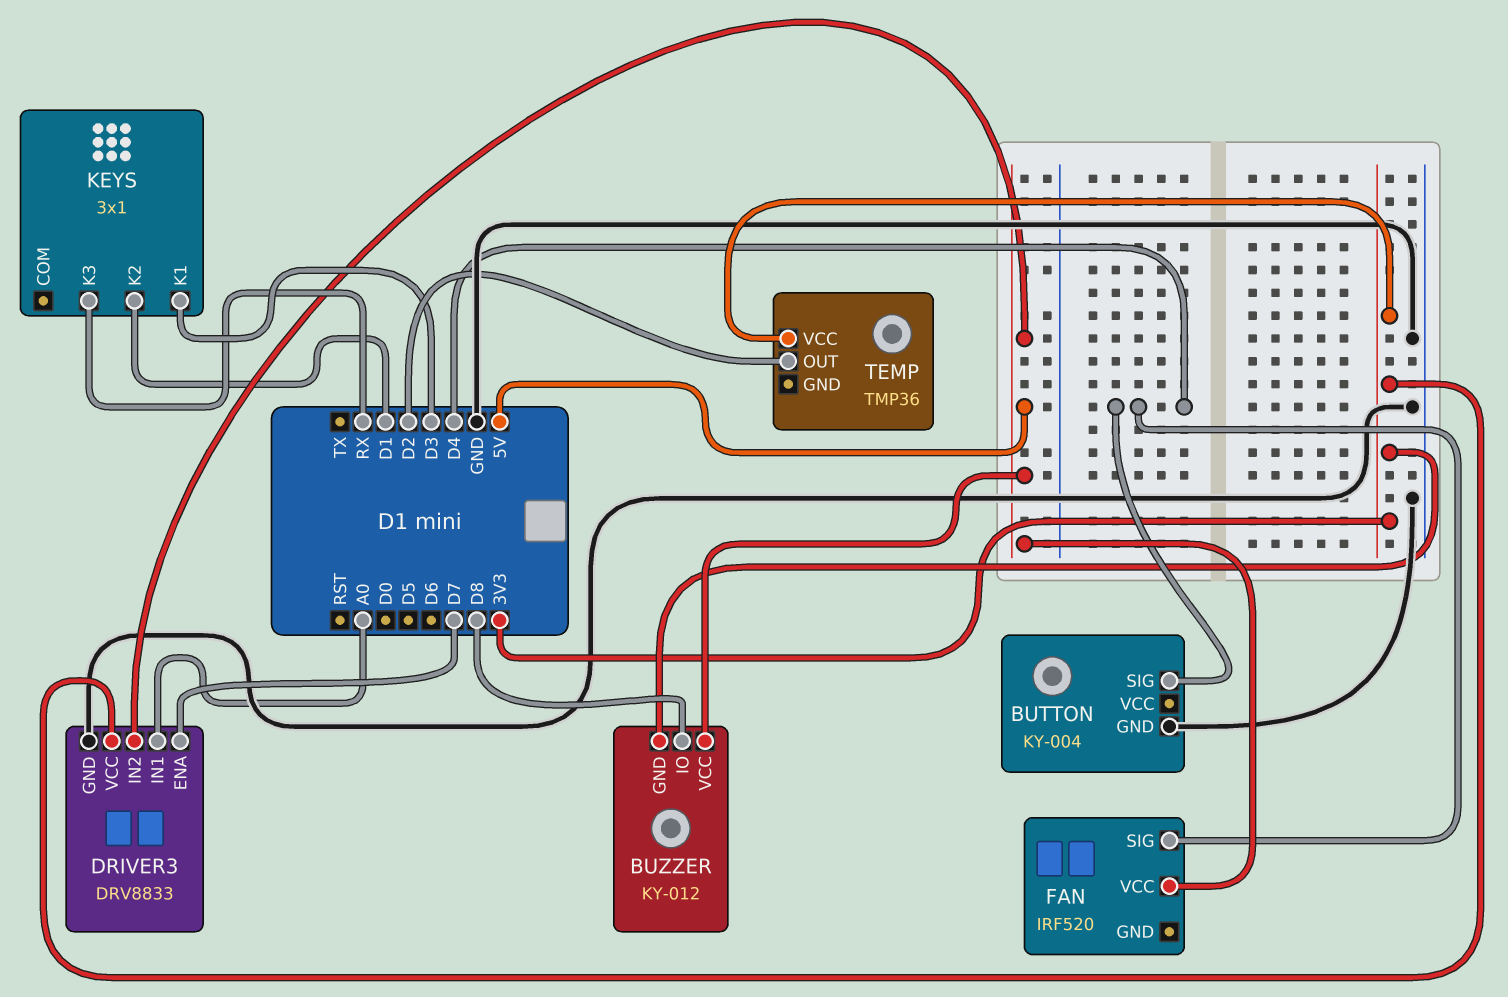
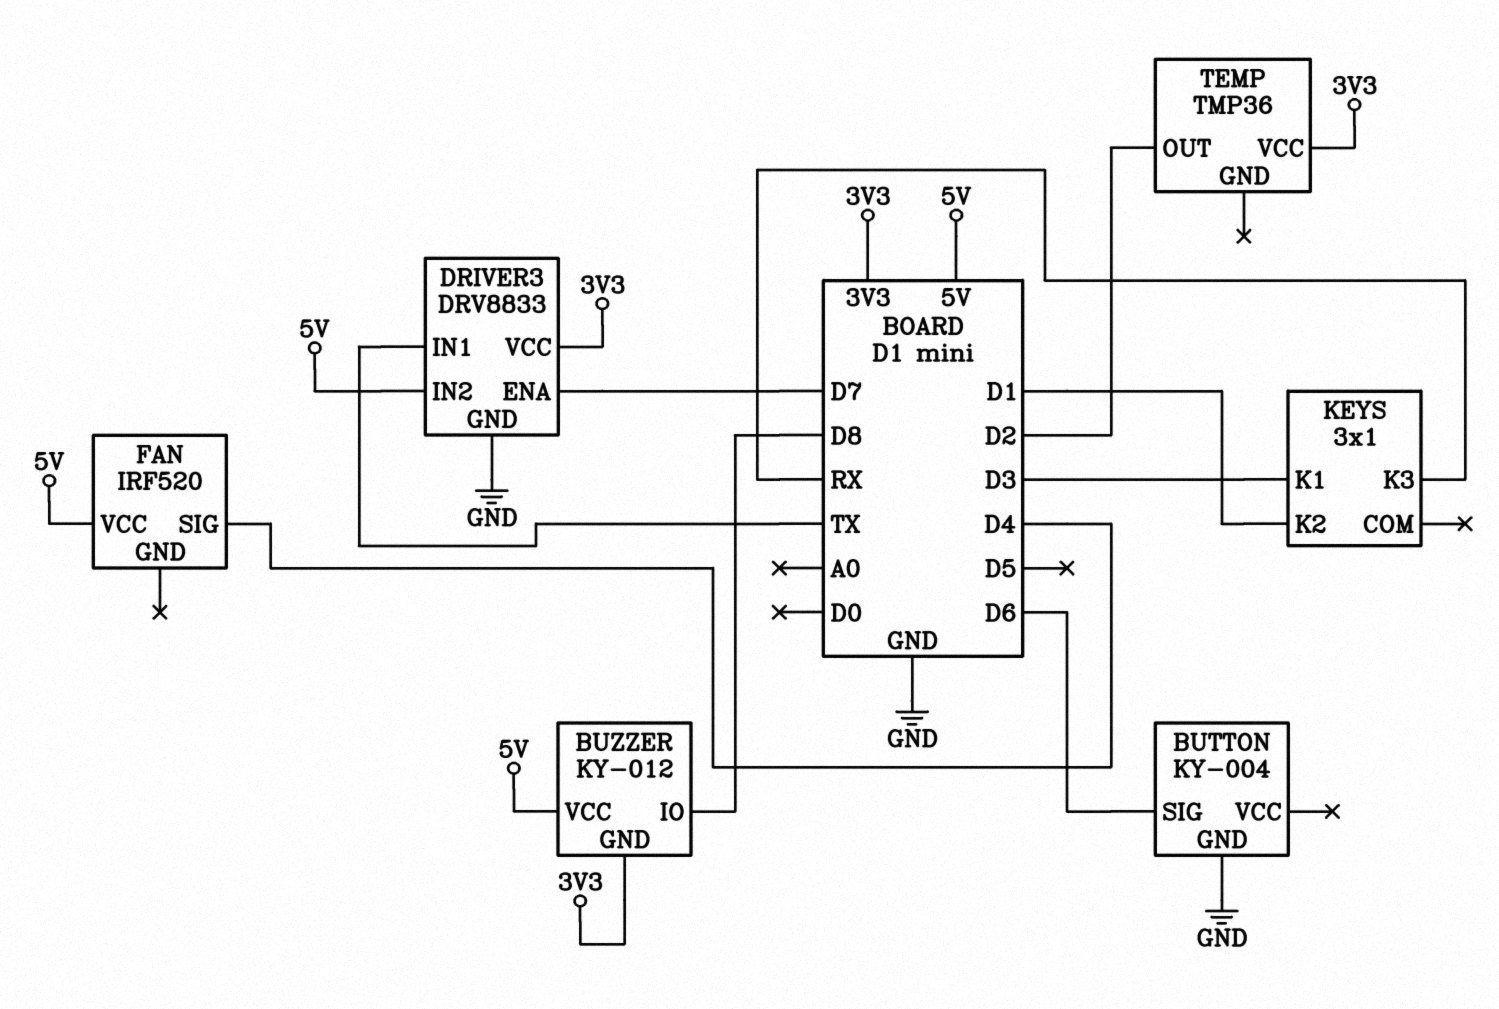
BUTTON pin SIG: D4 -> D6
DRIVER3 pin IN1: A0 -> TX

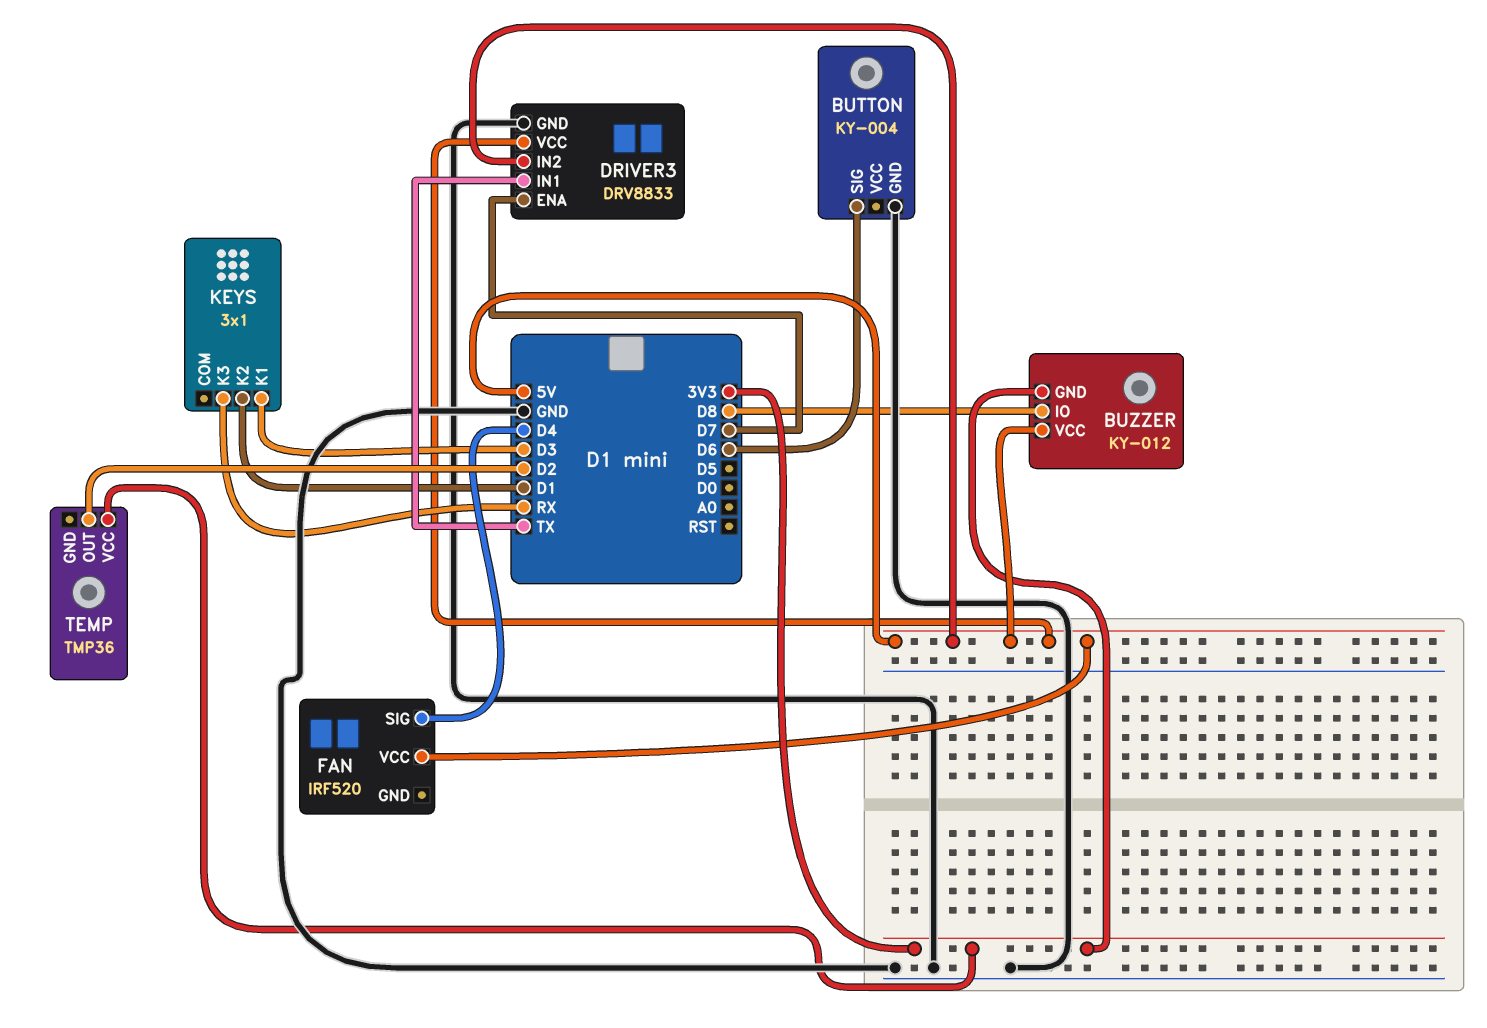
DRIVER3 pin VCC: 3V3 -> 5V

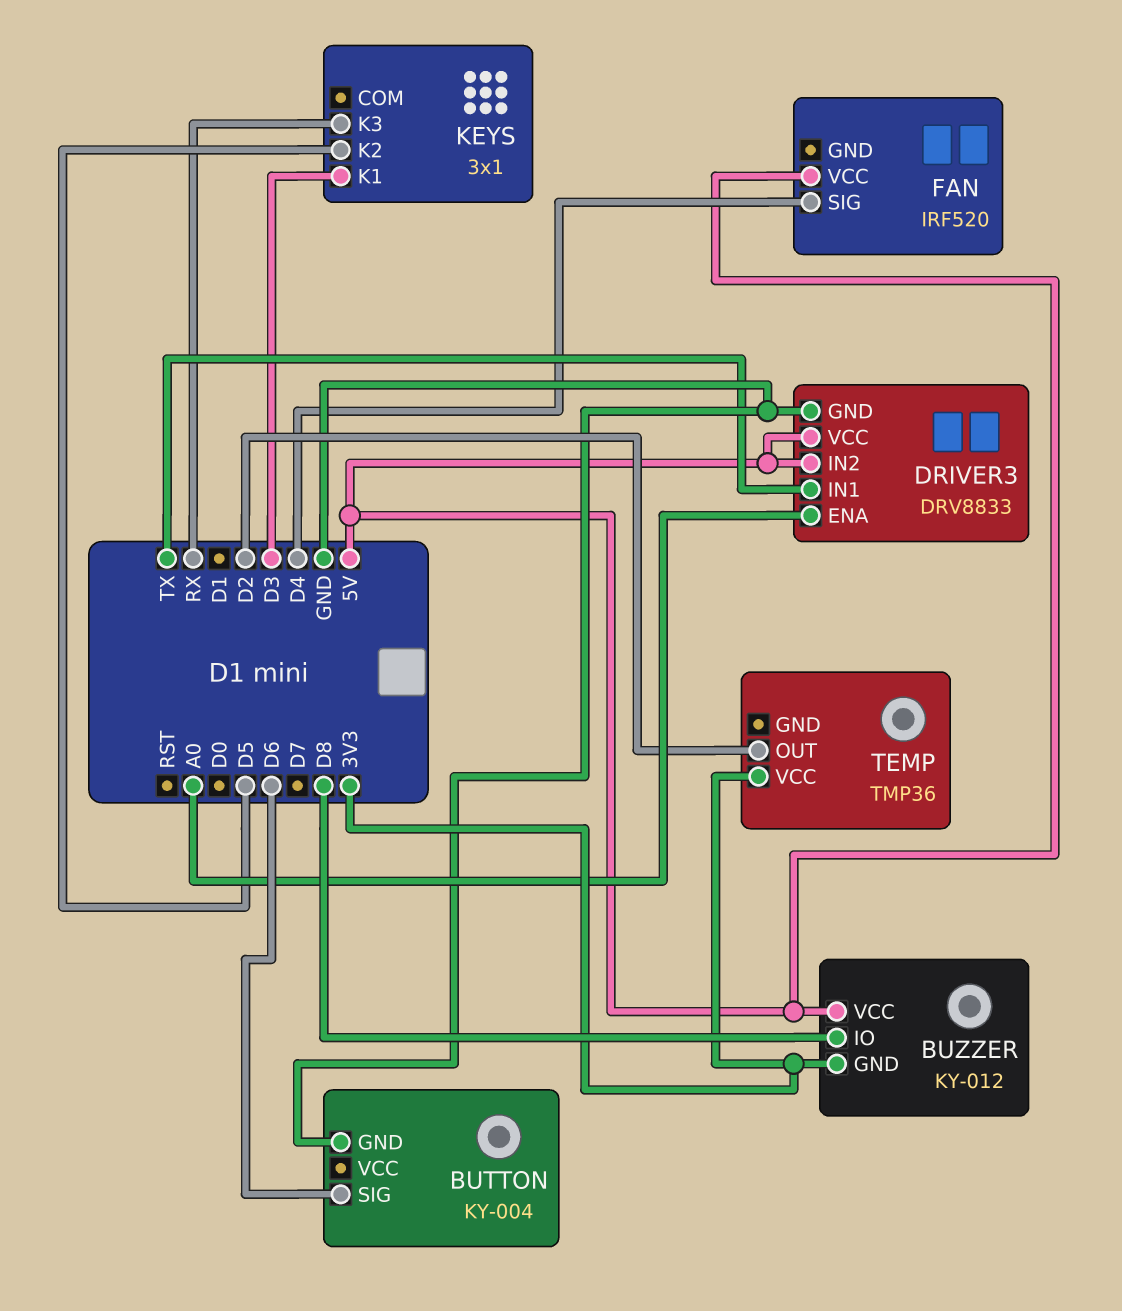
DRIVER3 pin ENA: D7 -> A0
KEYS pin K2: D1 -> D5

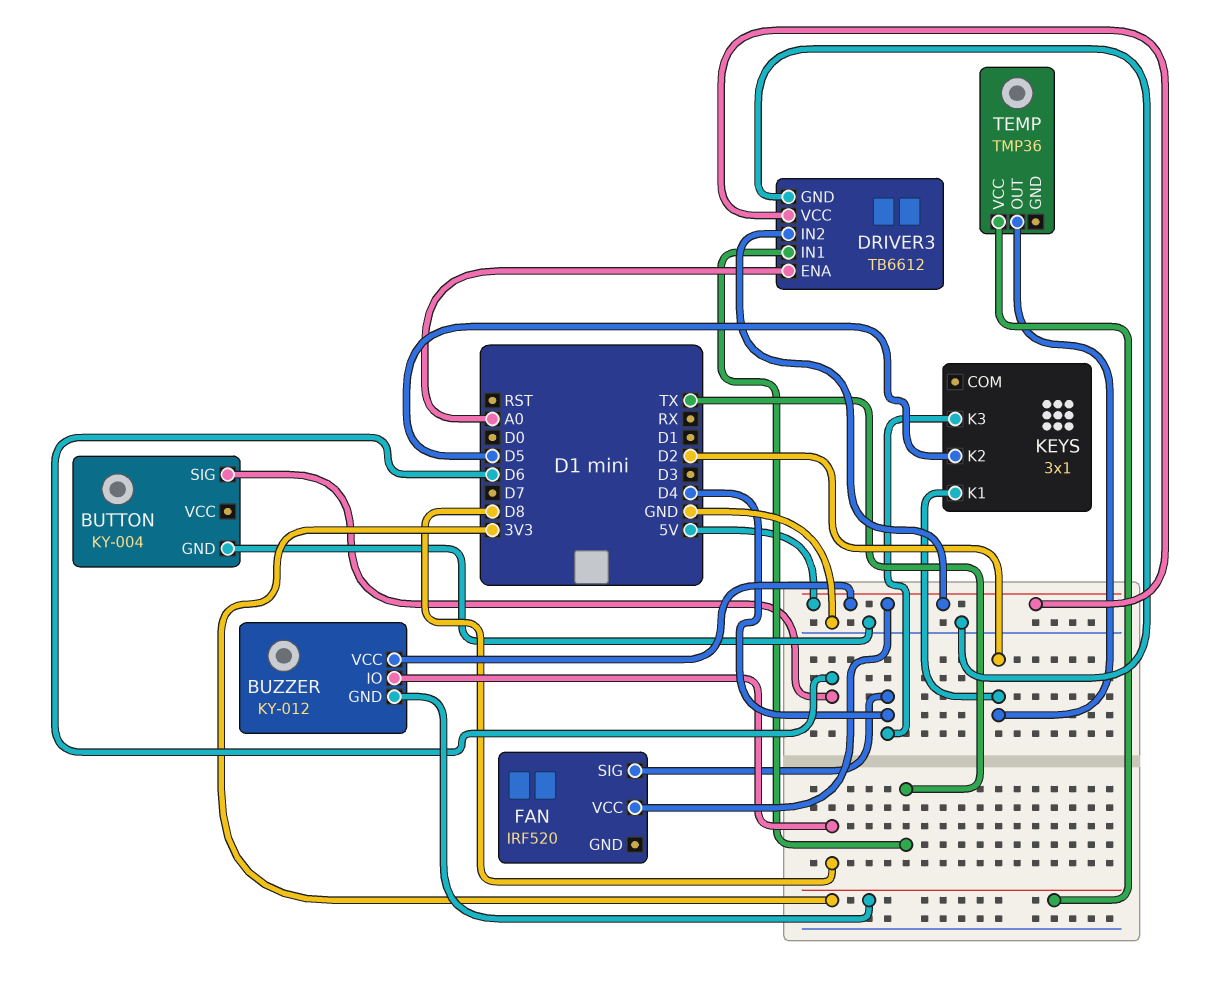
DRIVER3: DRV8833 -> TB6612
KEYS pin K1: D3 -> D2
KEYS pin K3: RX -> D4

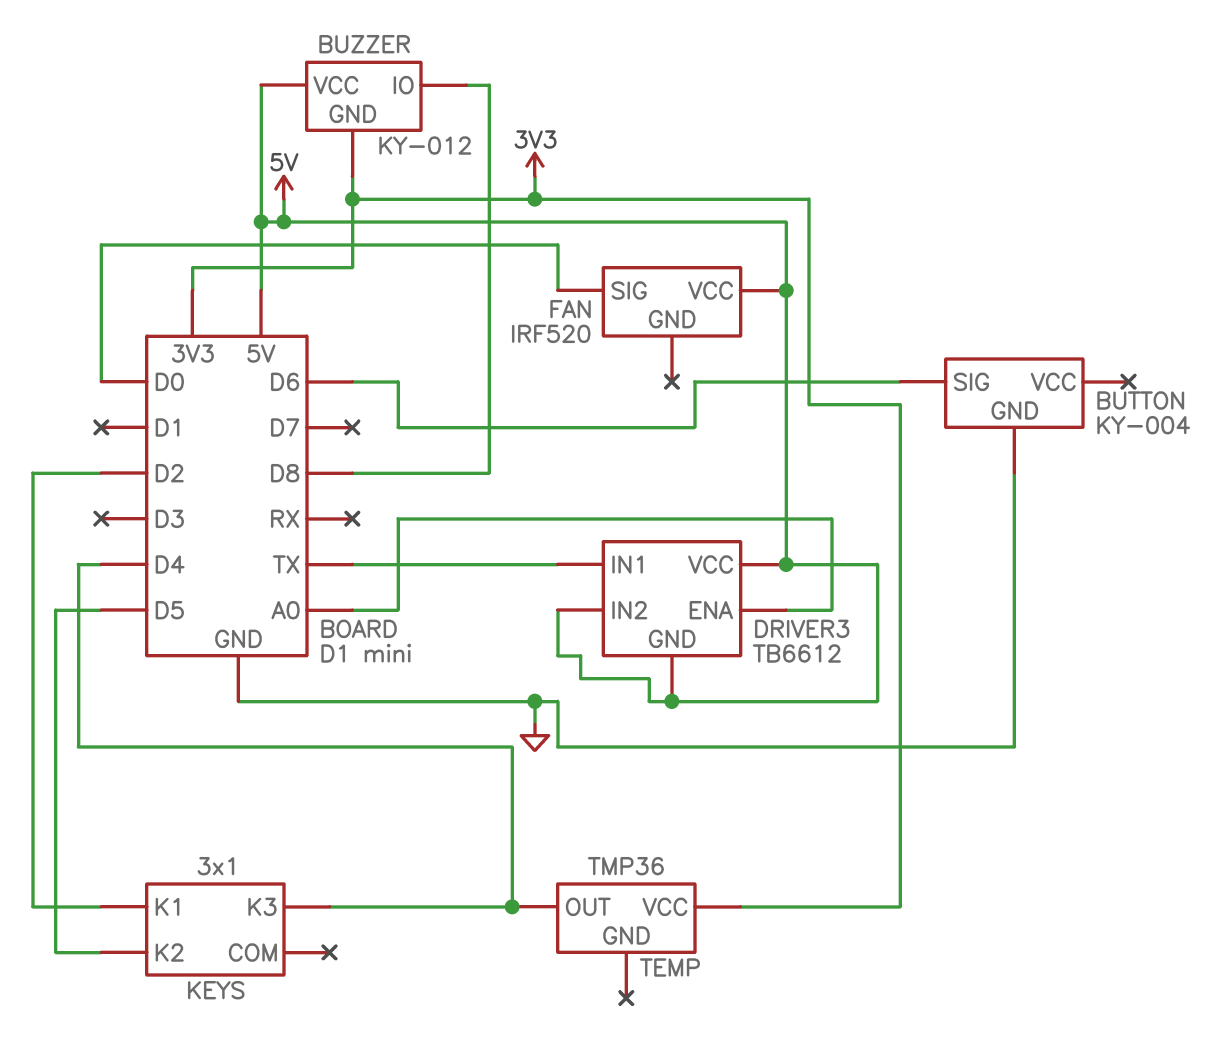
DRIVER3 pin GND: GND -> 5V
FAN pin SIG: D4 -> D0
TEMP pin OUT: D2 -> D4

